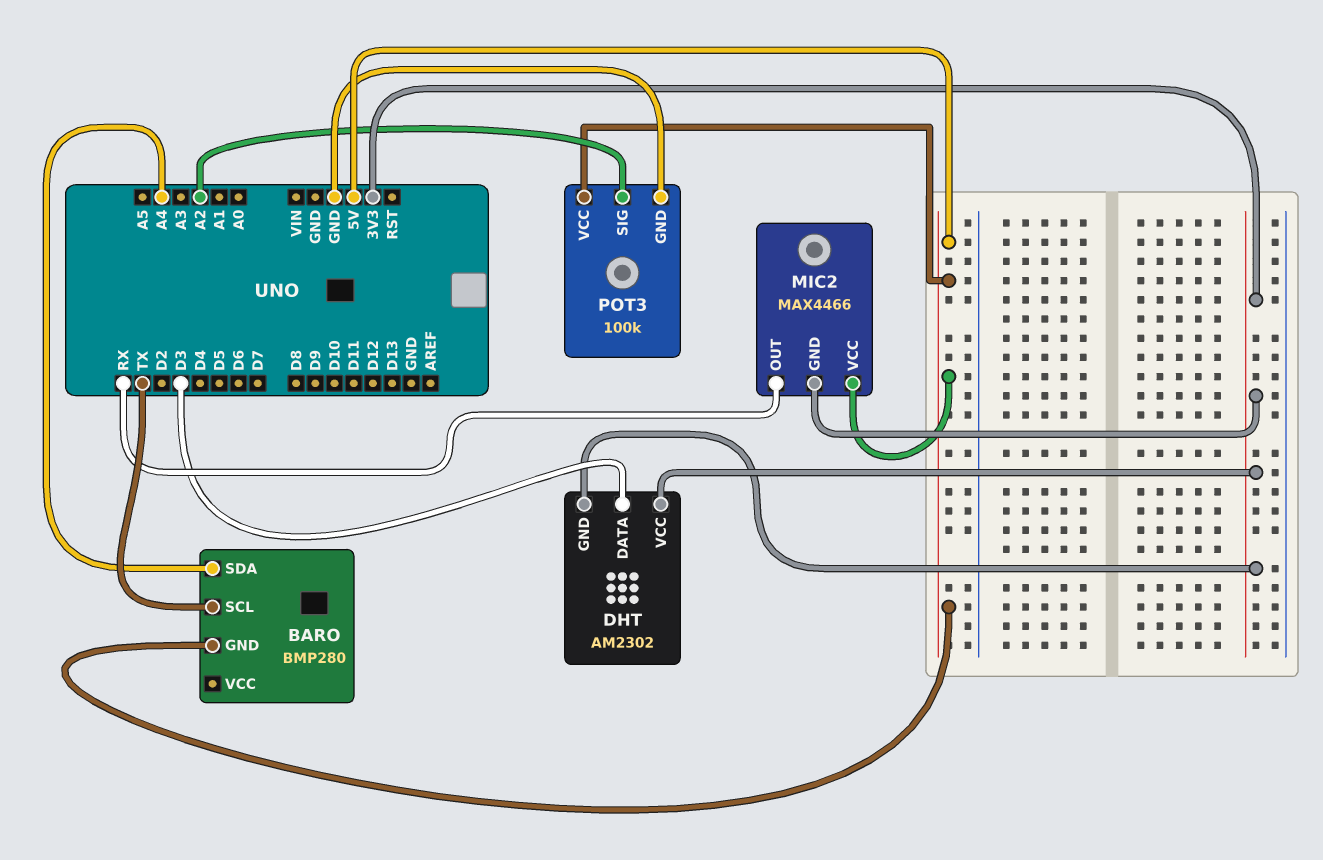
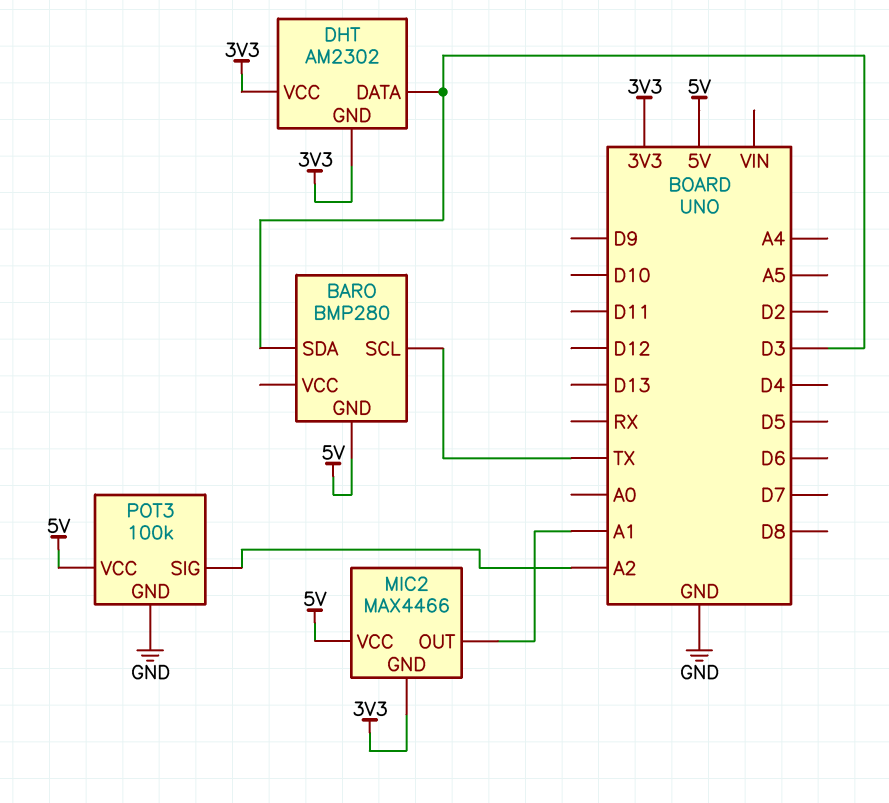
BARO pin SDA: A4 -> D3
MIC2 pin OUT: RX -> A1

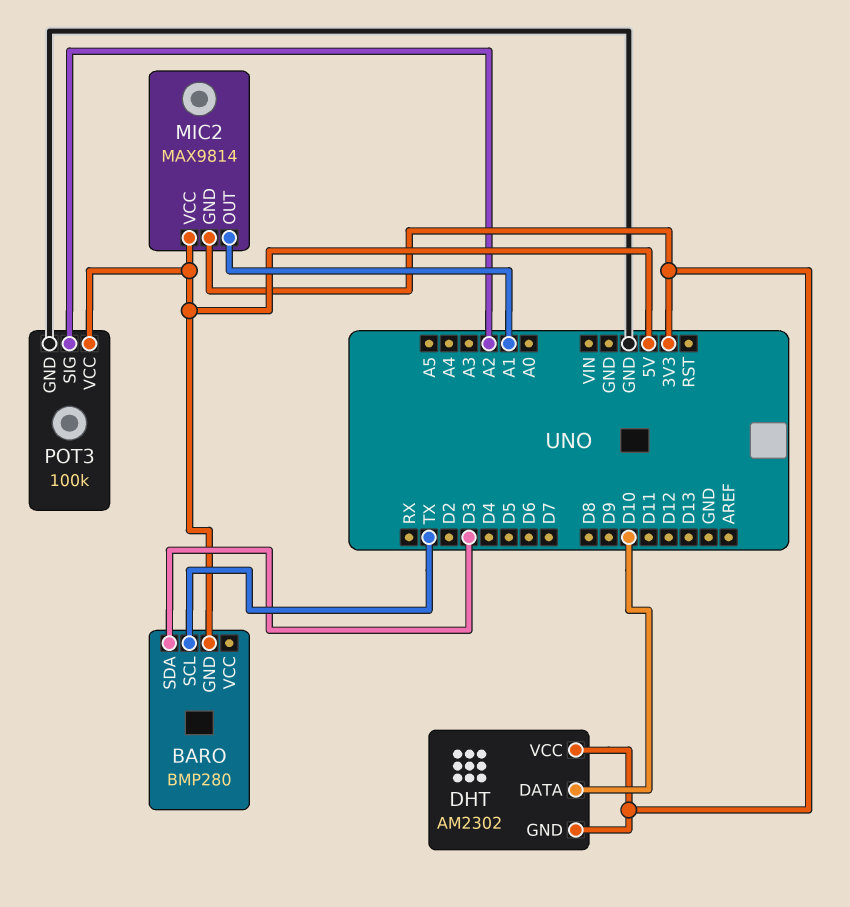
DHT pin DATA: D3 -> D10
MIC2: MAX4466 -> MAX9814

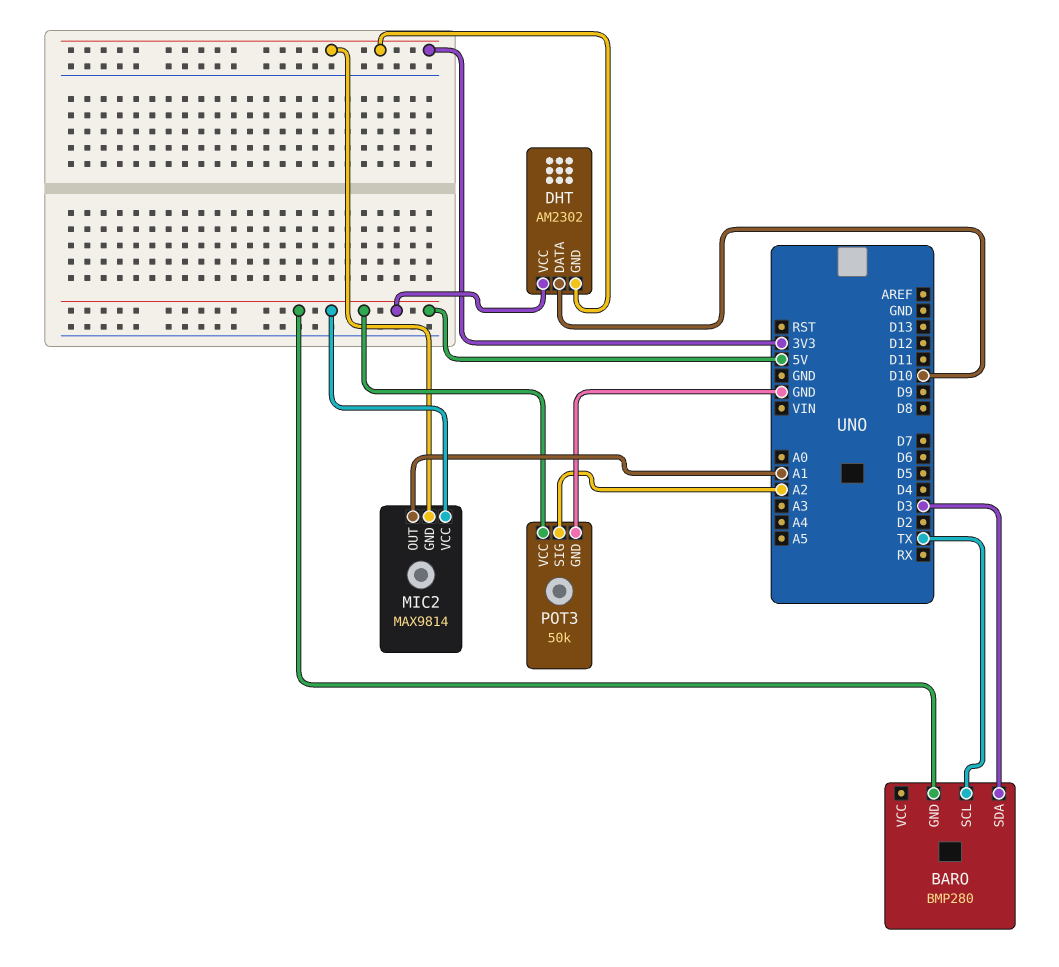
DHT pin VCC: 3V3 -> 5V
POT3: 100k -> 50k

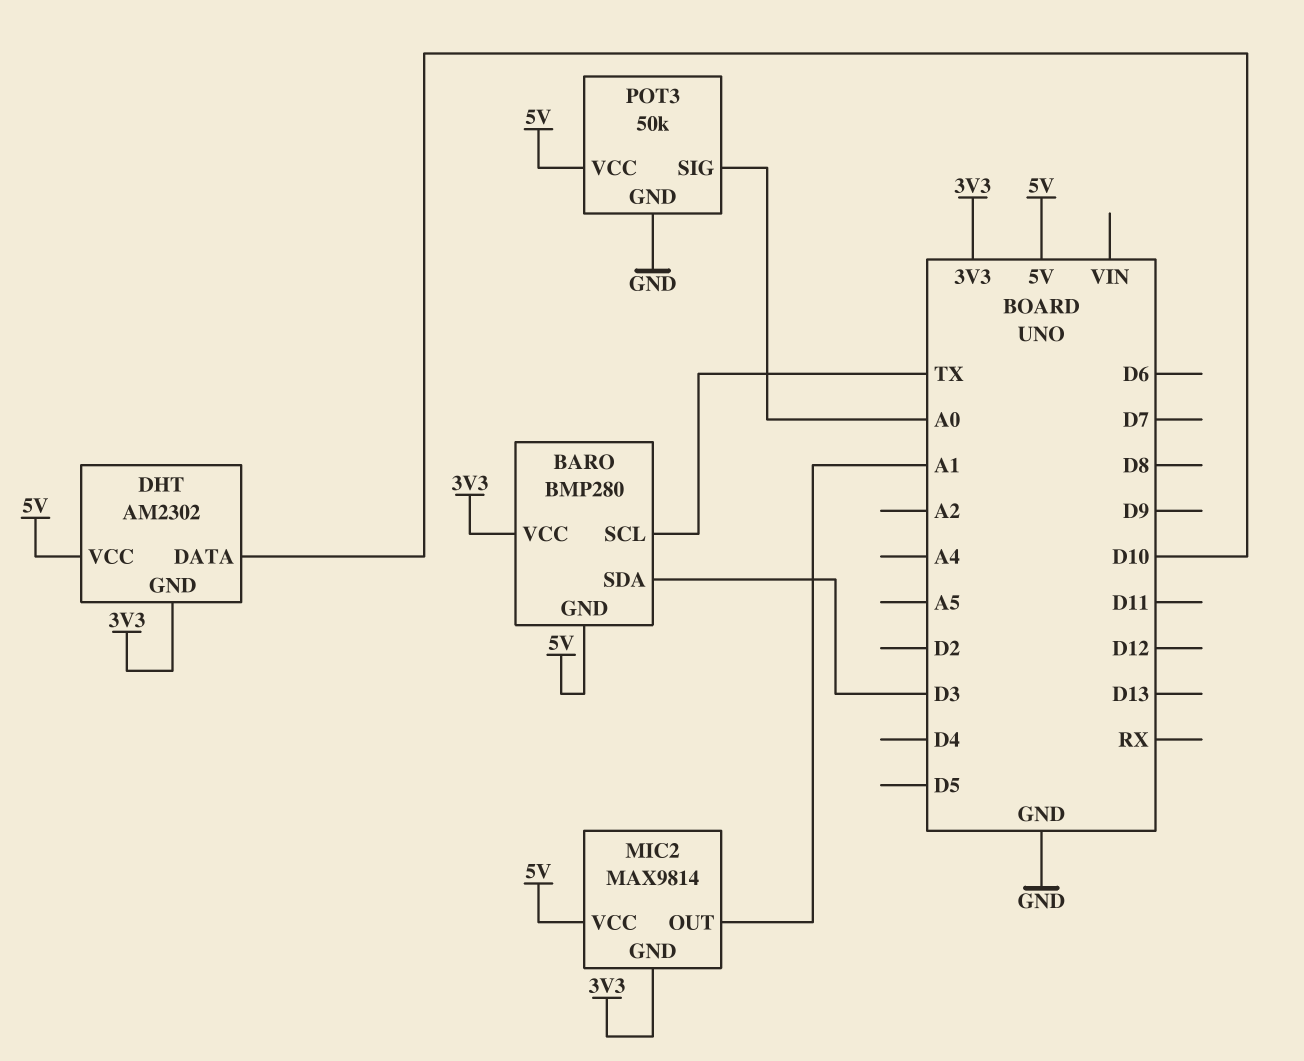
BARO pin VCC: none -> 3V3
POT3 pin SIG: A2 -> A0

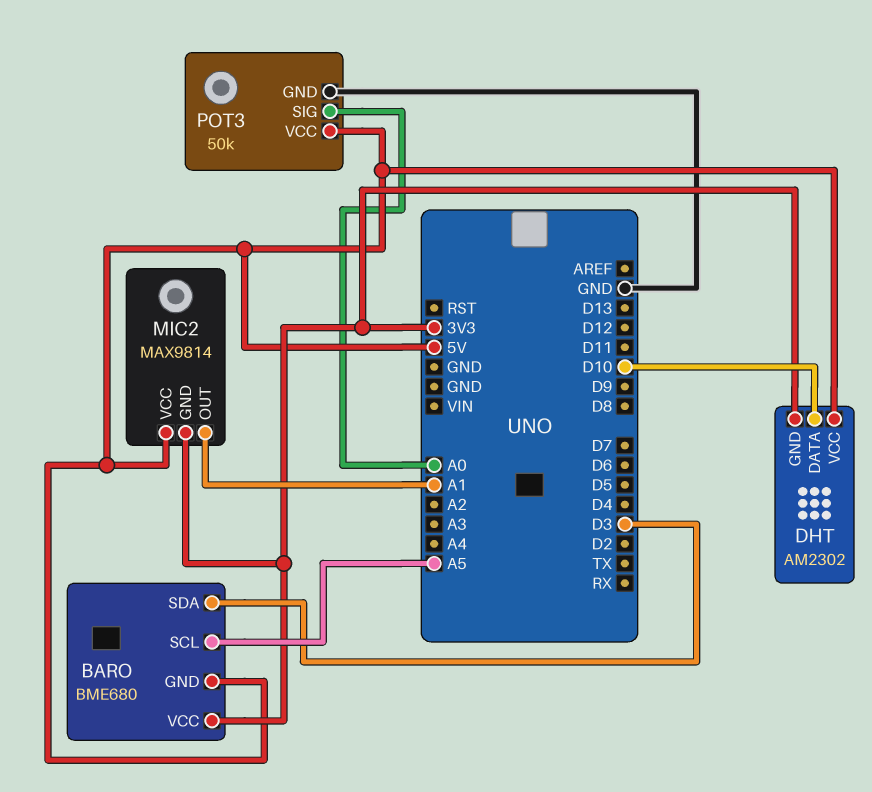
BARO: BMP280 -> BME680
BARO pin SCL: TX -> A5

